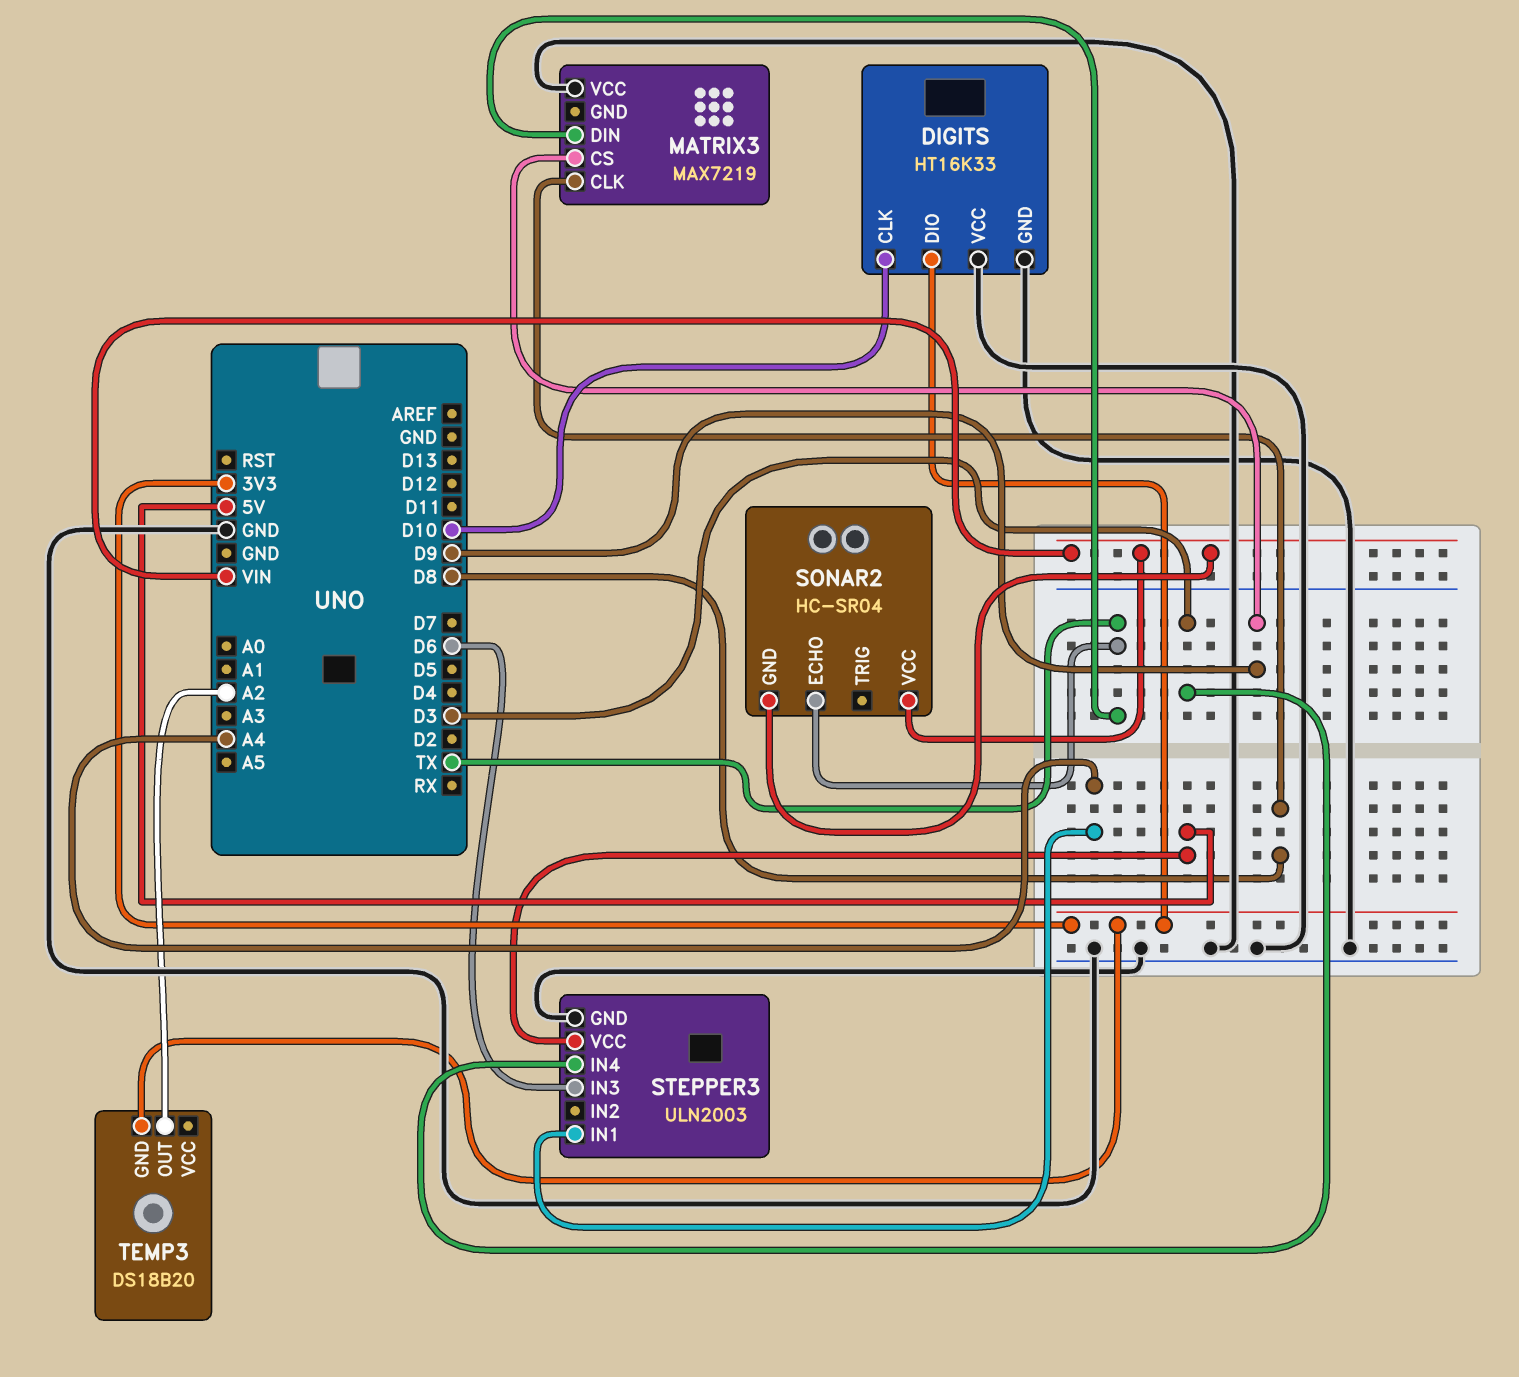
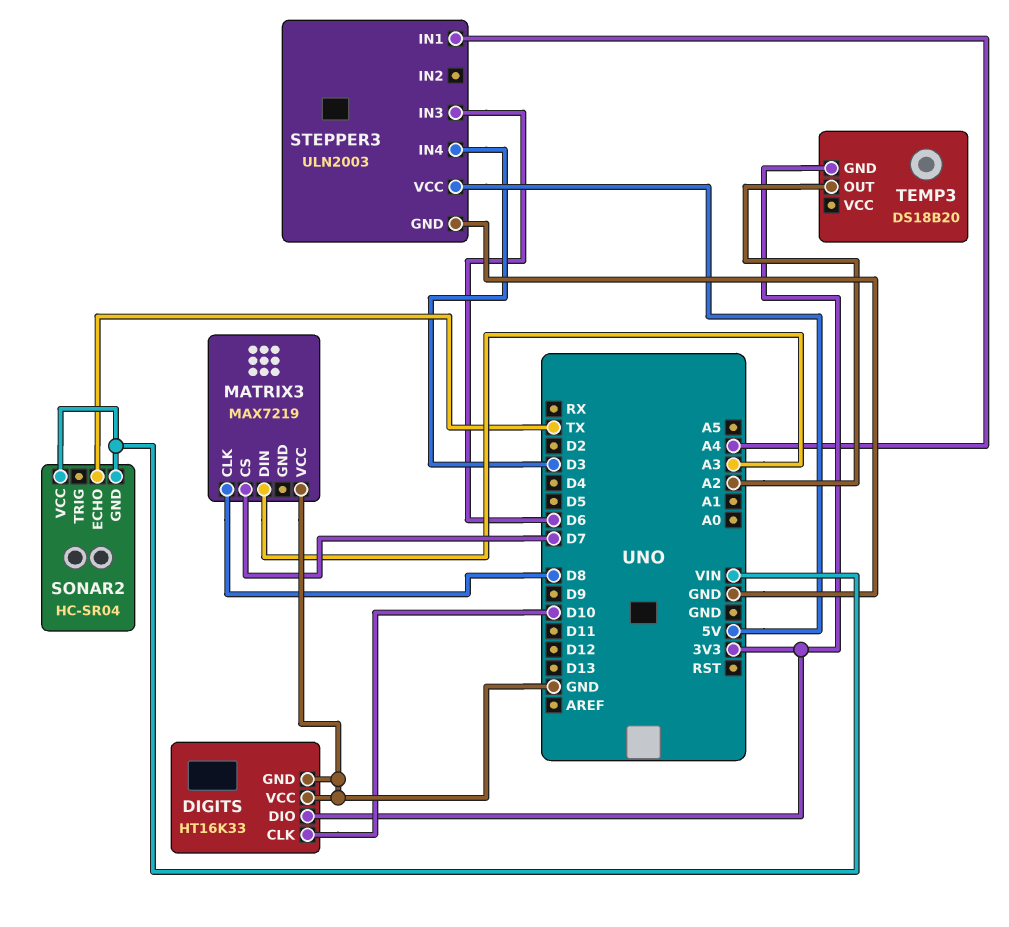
MATRIX3 pin CS: D9 -> D7
MATRIX3 pin DIN: TX -> A3

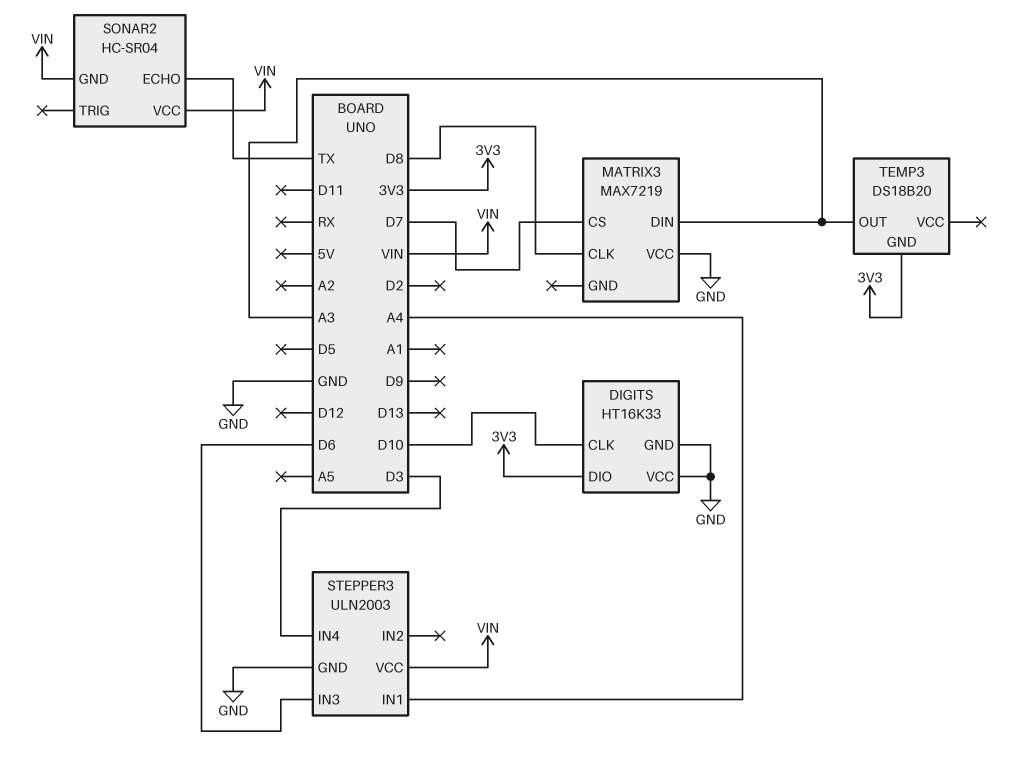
STEPPER3 pin VCC: 5V -> VIN
TEMP3 pin OUT: A2 -> A3

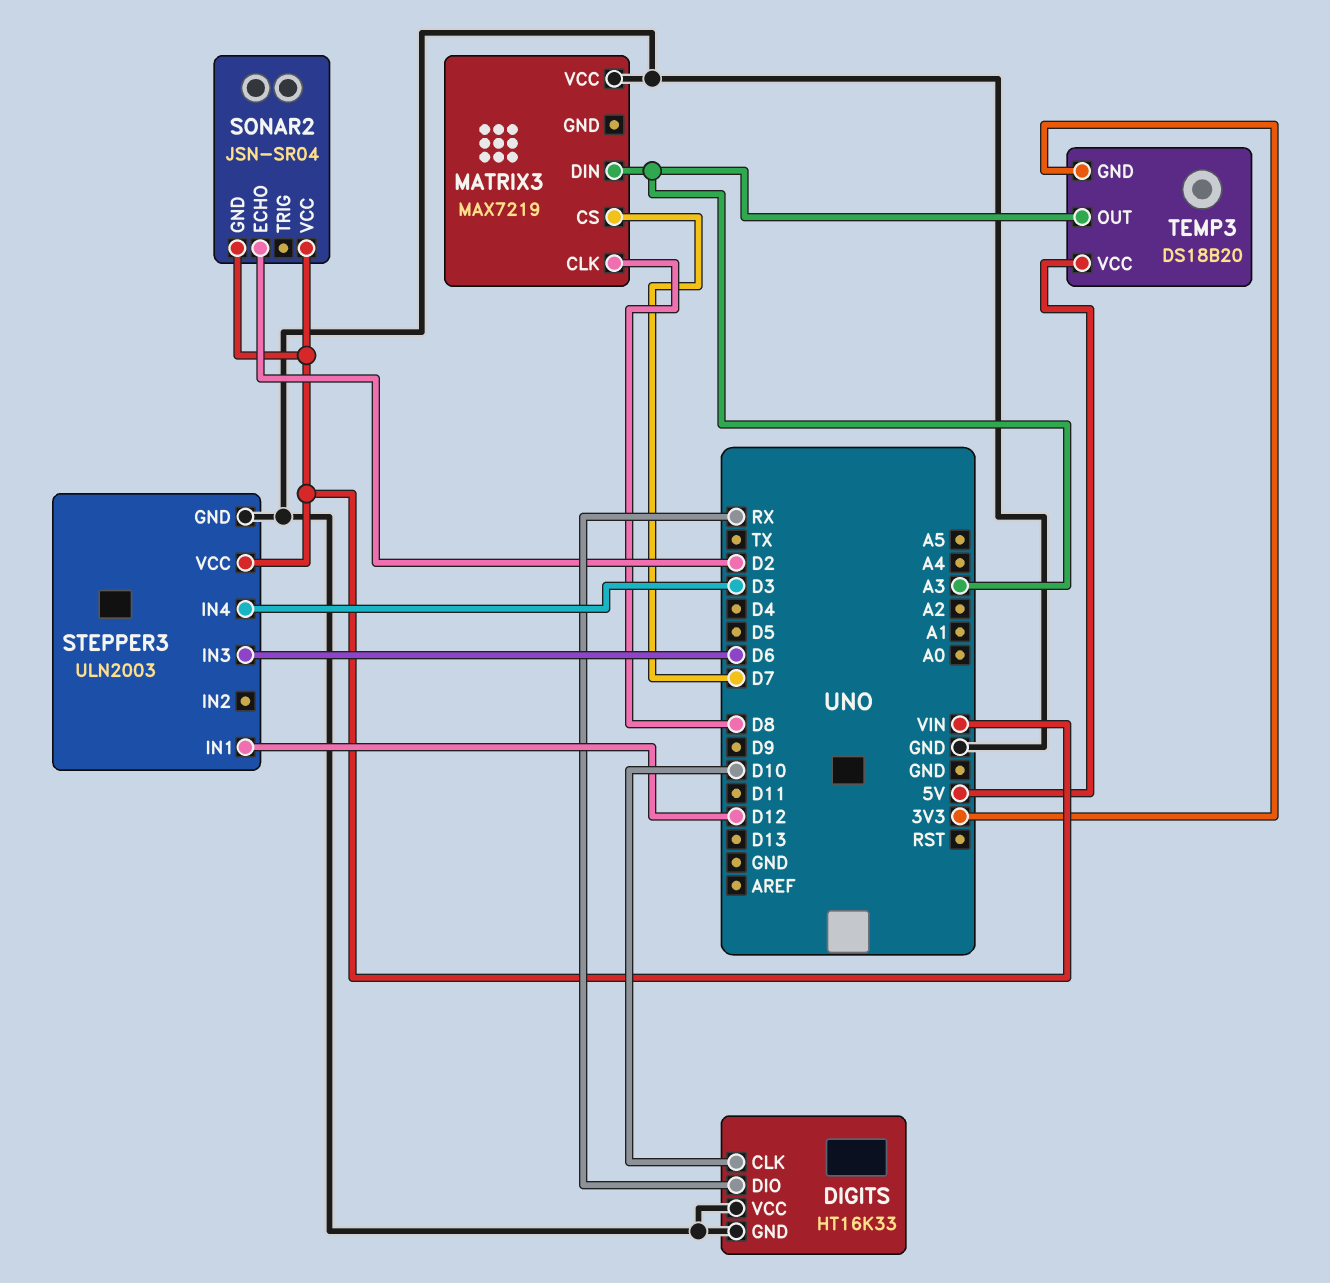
DIGITS pin DIO: 3V3 -> RX
SONAR2: HC-SR04 -> JSN-SR04
SONAR2 pin ECHO: TX -> D2
STEPPER3 pin IN1: A4 -> D12
TEMP3 pin VCC: none -> 5V

